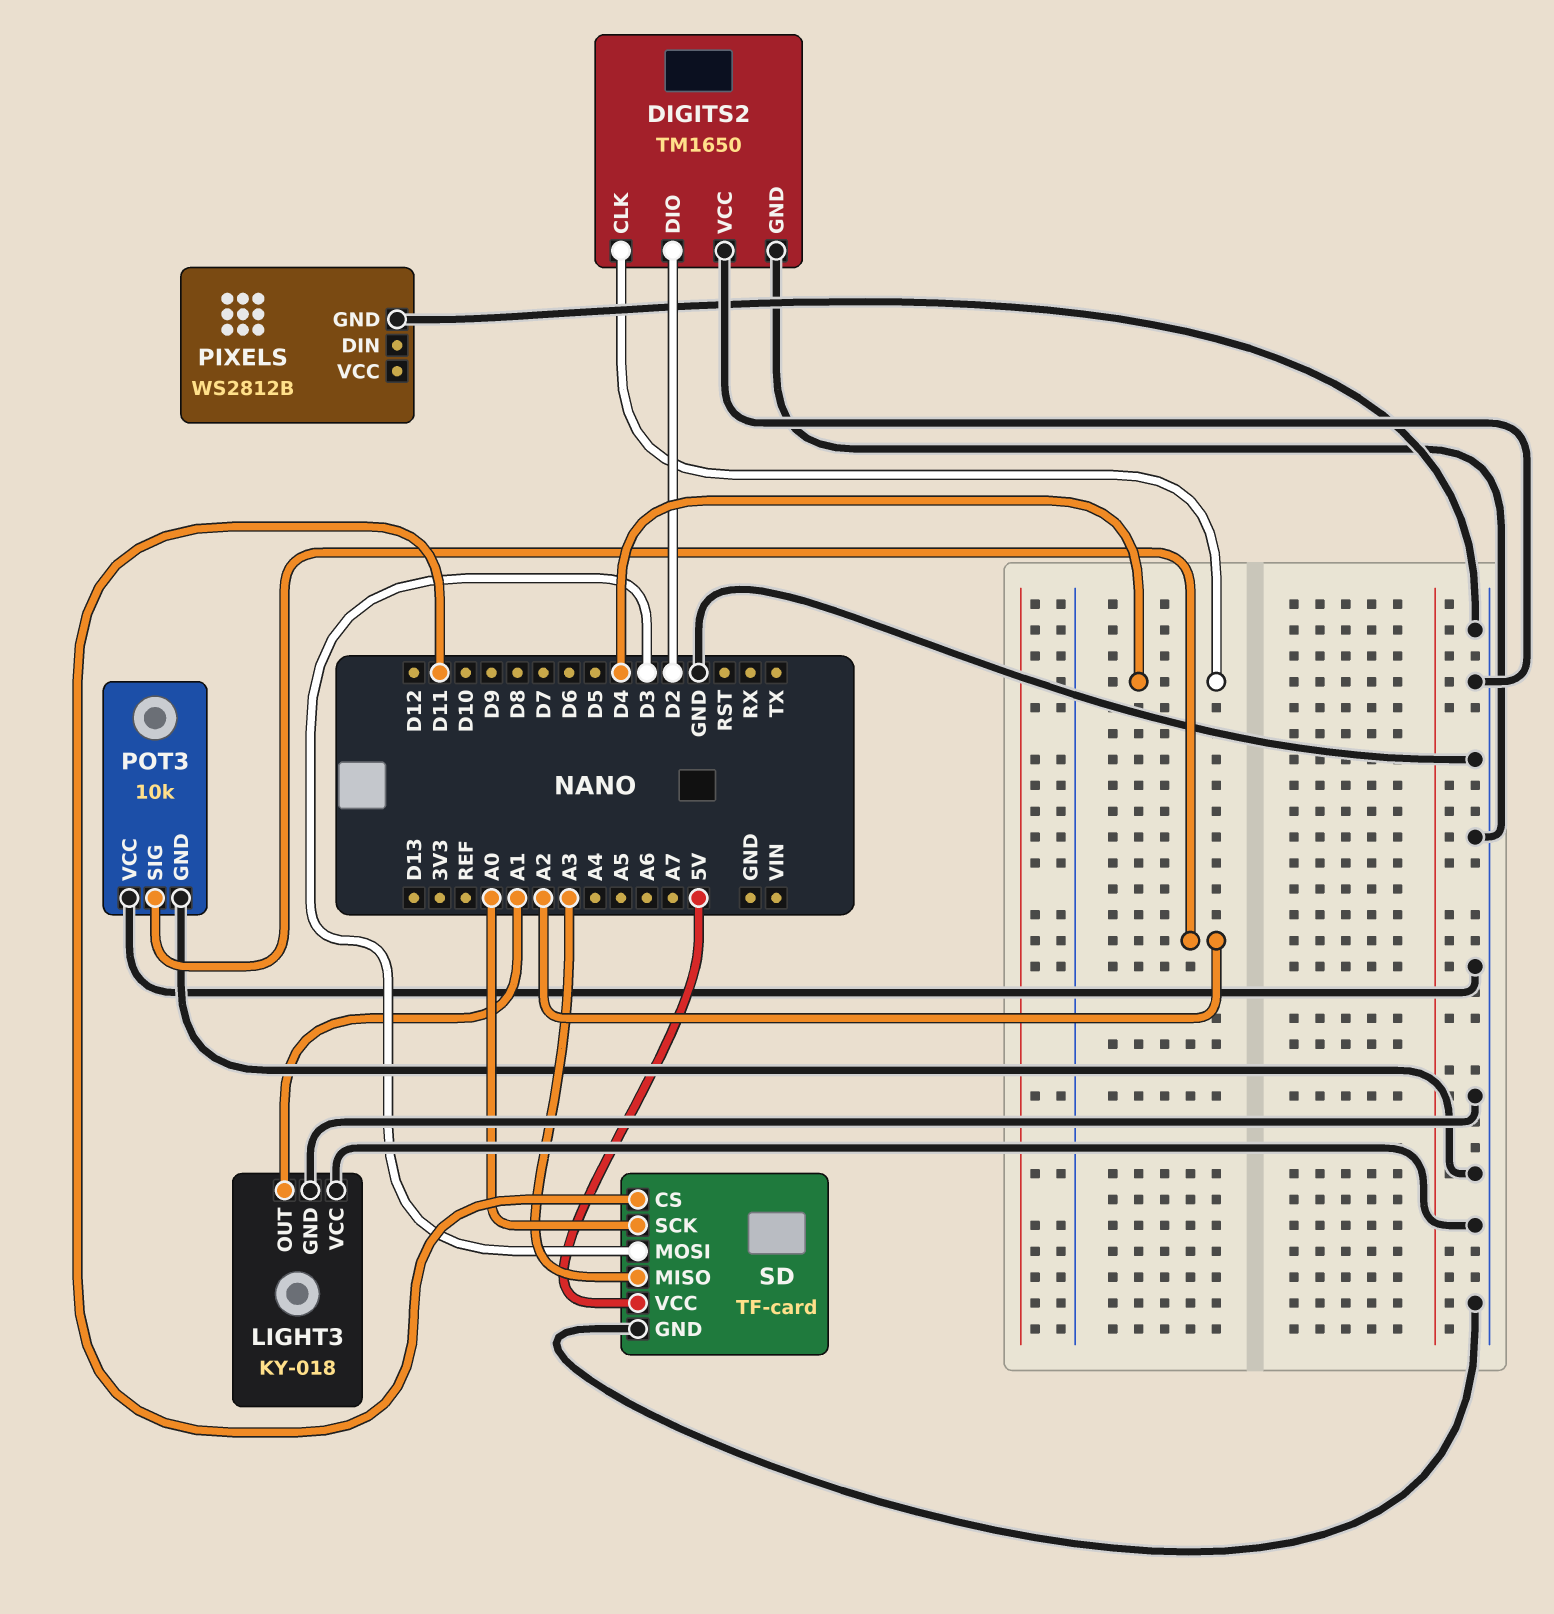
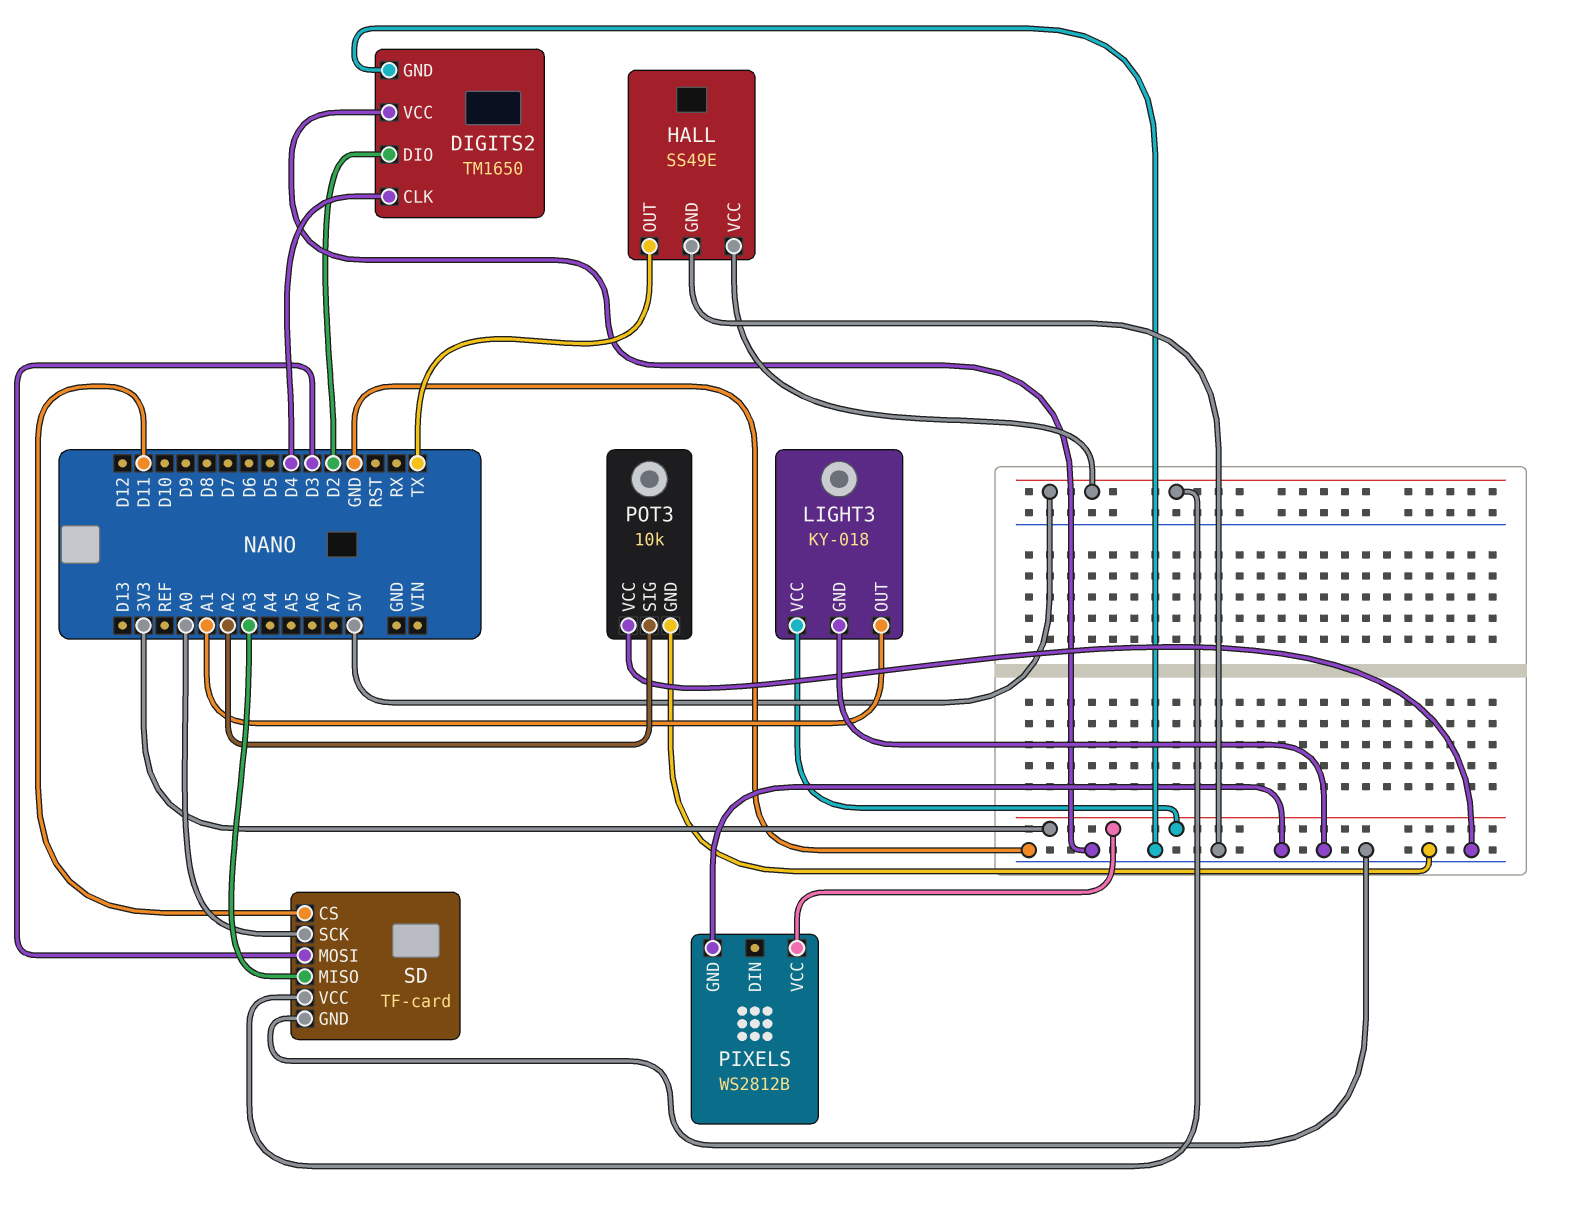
HALL: none -> SS49E
HALL pin GND: none -> GND
HALL pin OUT: none -> TX
HALL pin VCC: none -> 5V
LIGHT3 pin VCC: GND -> 3V3
PIXELS pin VCC: none -> 3V3

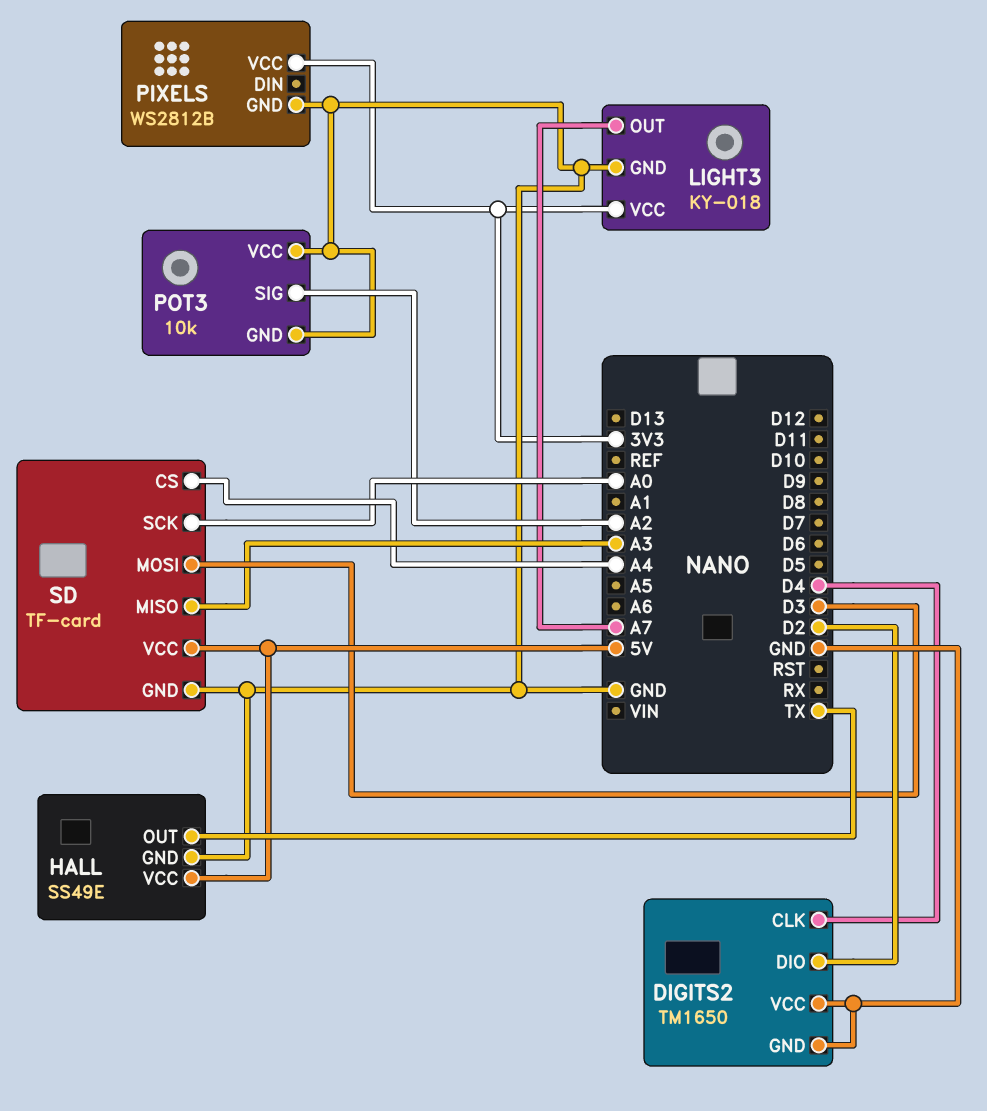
LIGHT3 pin OUT: A1 -> A7
SD pin CS: D11 -> A4

